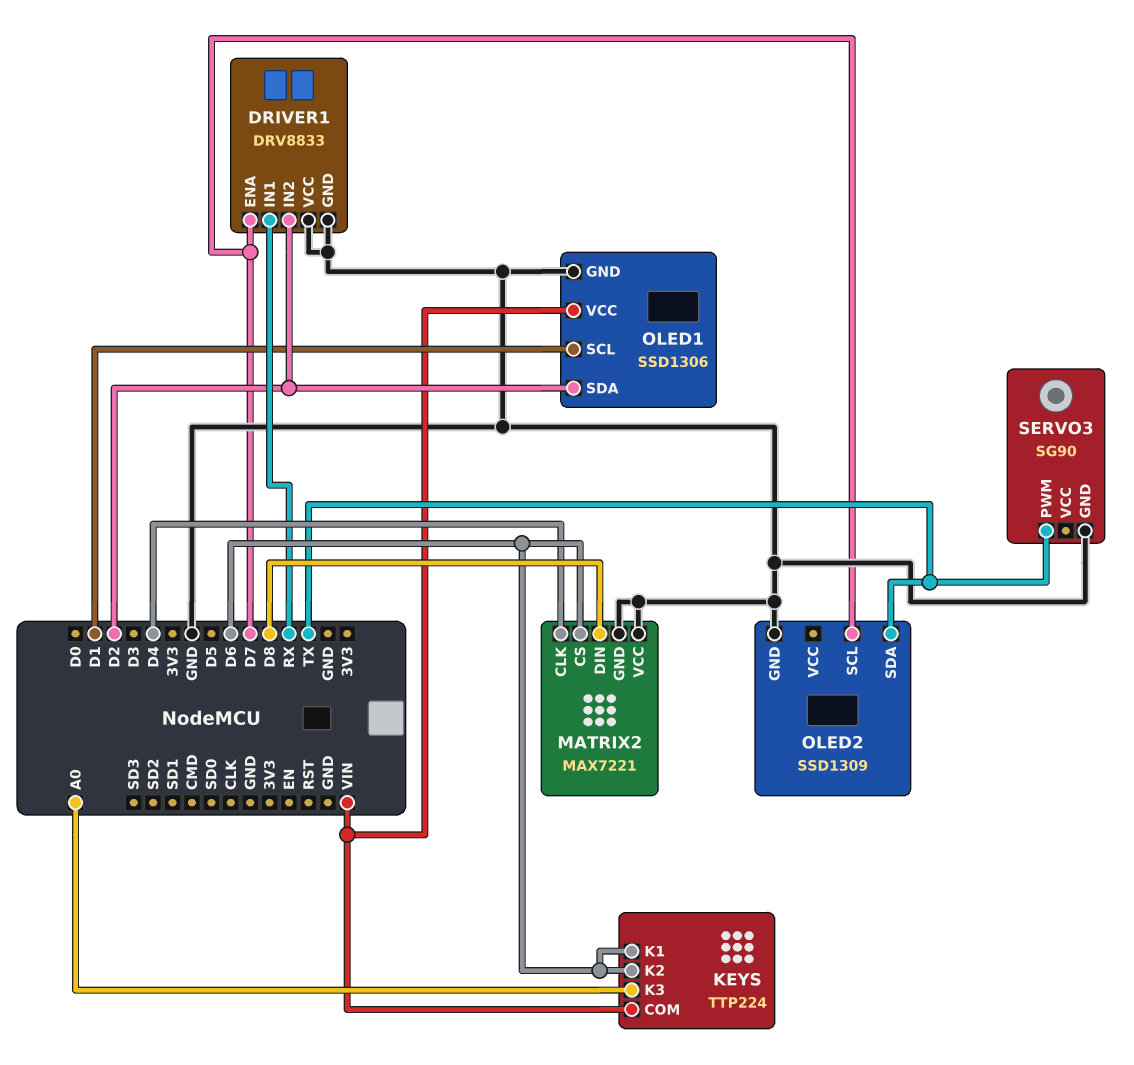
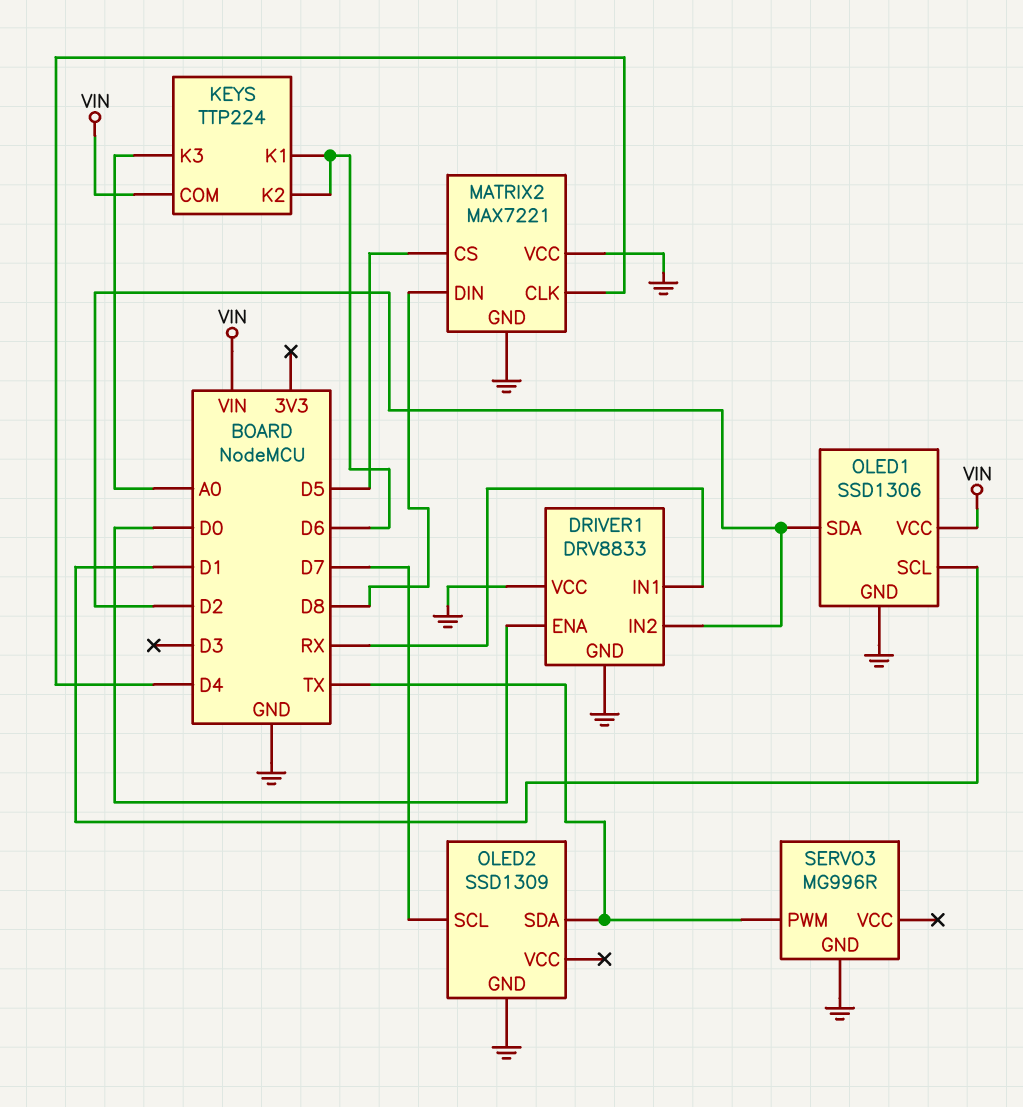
DRIVER1 pin ENA: D7 -> D0
MATRIX2 pin CS: D6 -> D5
SERVO3: SG90 -> MG996R

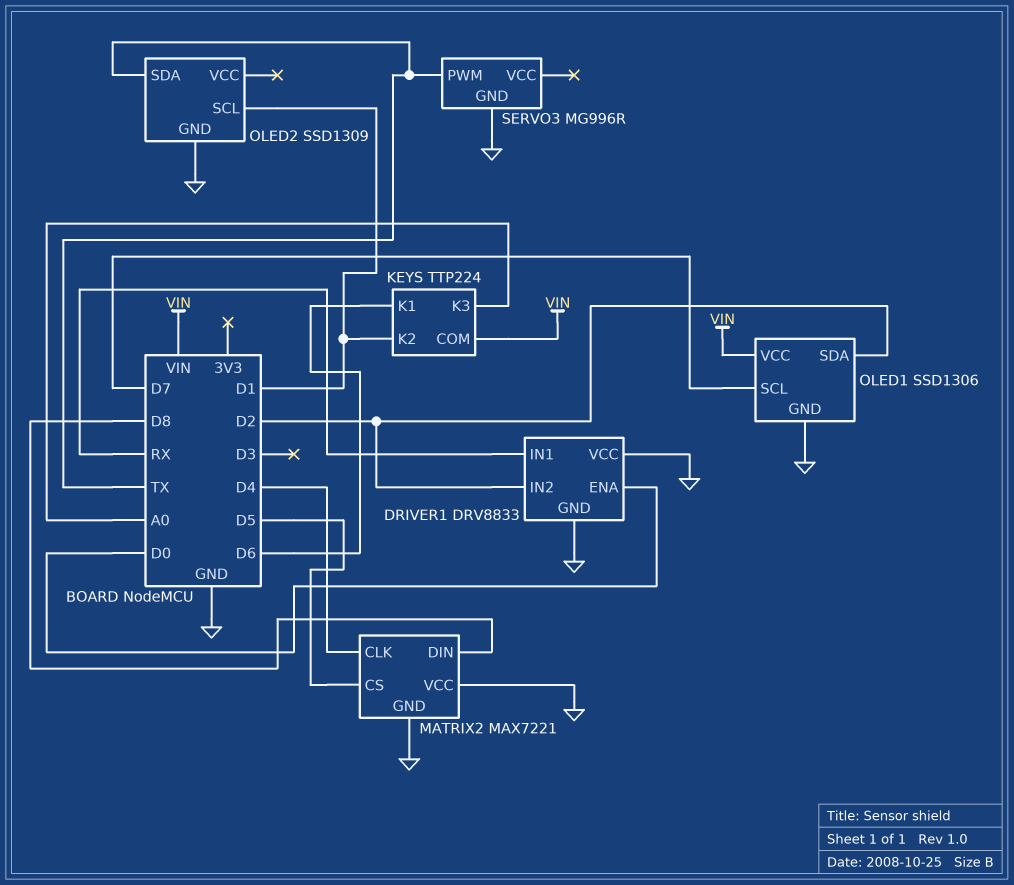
KEYS pin K2: D6 -> D1
OLED1 pin SCL: D1 -> D7
OLED2 pin SCL: D7 -> D1

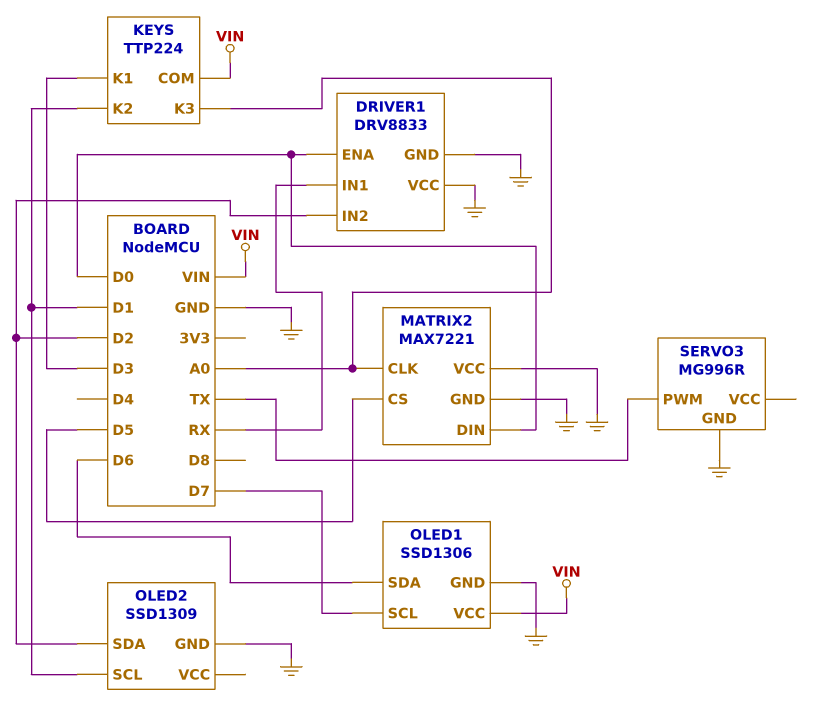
KEYS pin K1: D6 -> D3
MATRIX2 pin CLK: D4 -> A0
MATRIX2 pin DIN: D8 -> D0
OLED1 pin SDA: D2 -> D6
OLED2 pin SDA: TX -> D2

